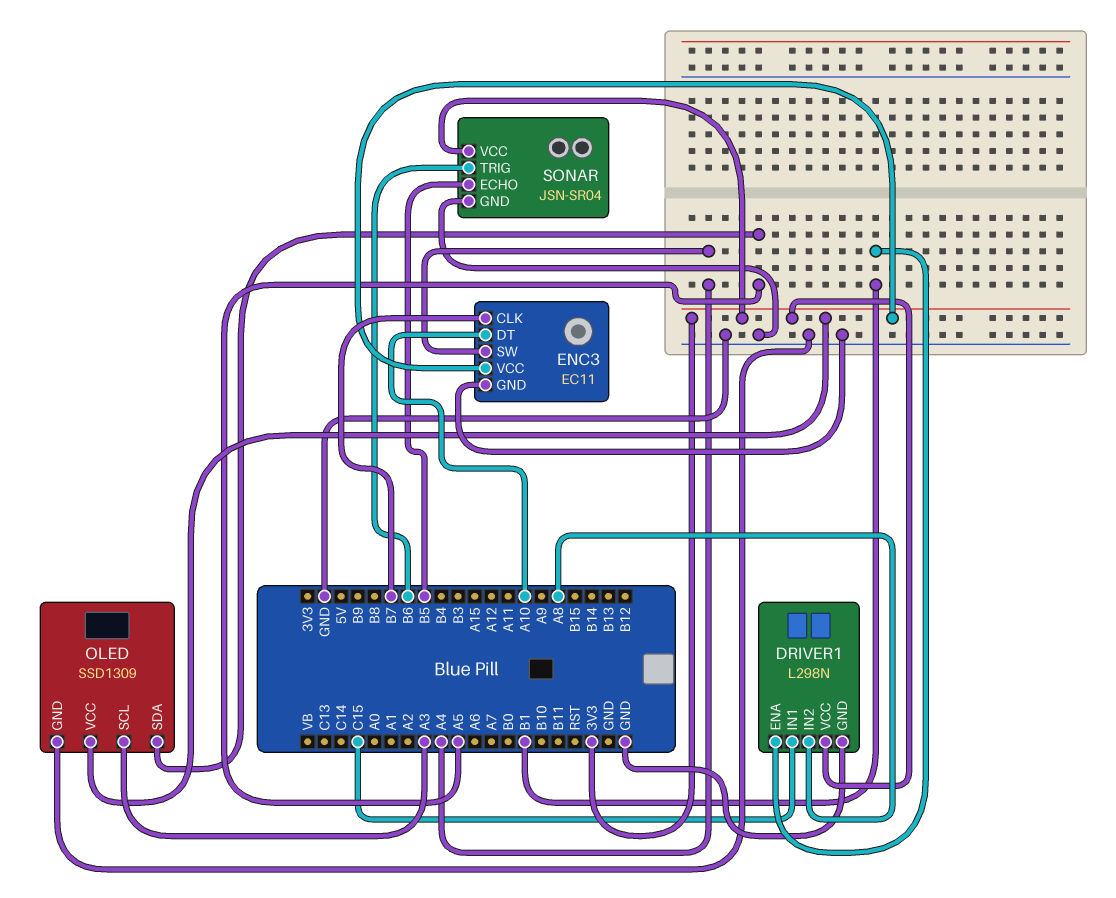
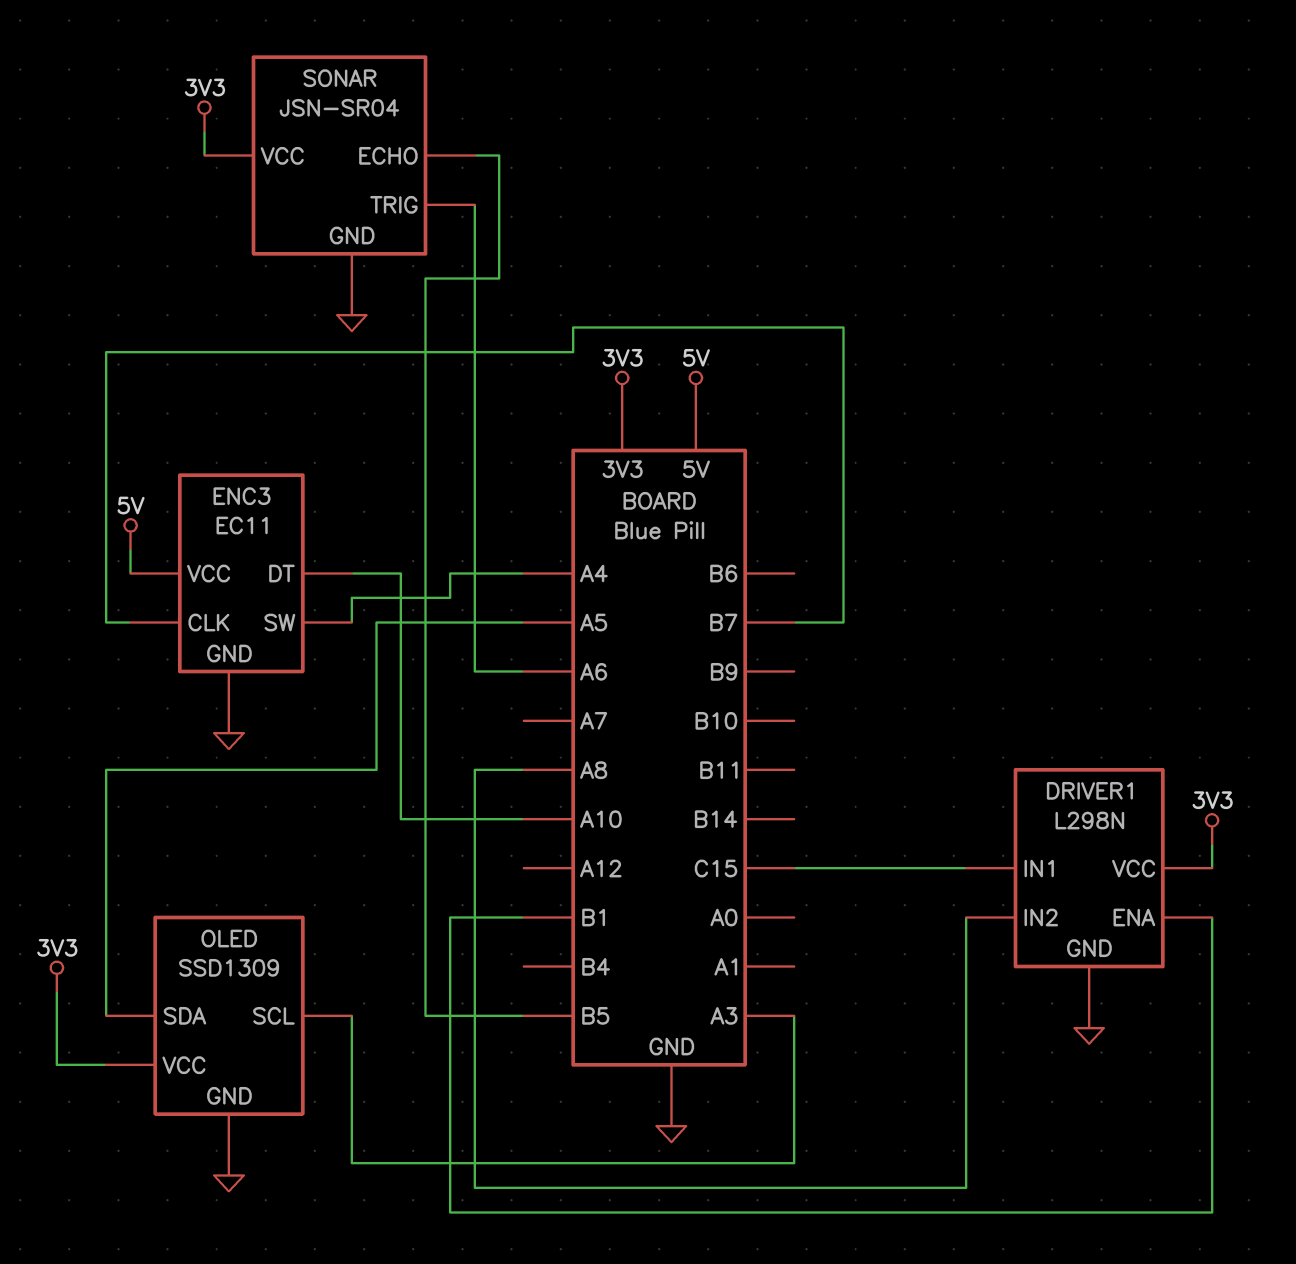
ENC3 pin VCC: 3V3 -> 5V
SONAR pin TRIG: B6 -> A6

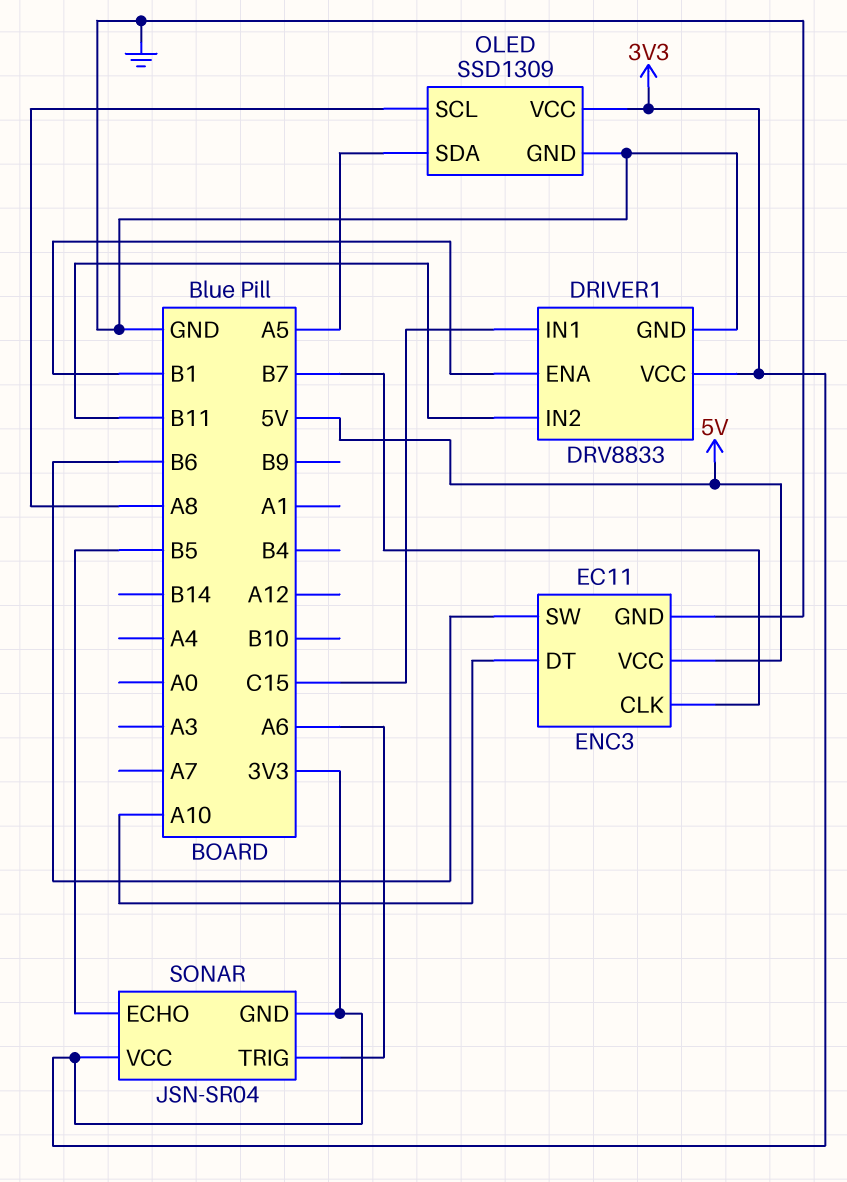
DRIVER1: L298N -> DRV8833
DRIVER1 pin IN2: A8 -> B11
ENC3 pin SW: A4 -> B6
OLED pin SCL: A3 -> A8
SONAR pin GND: GND -> 3V3

